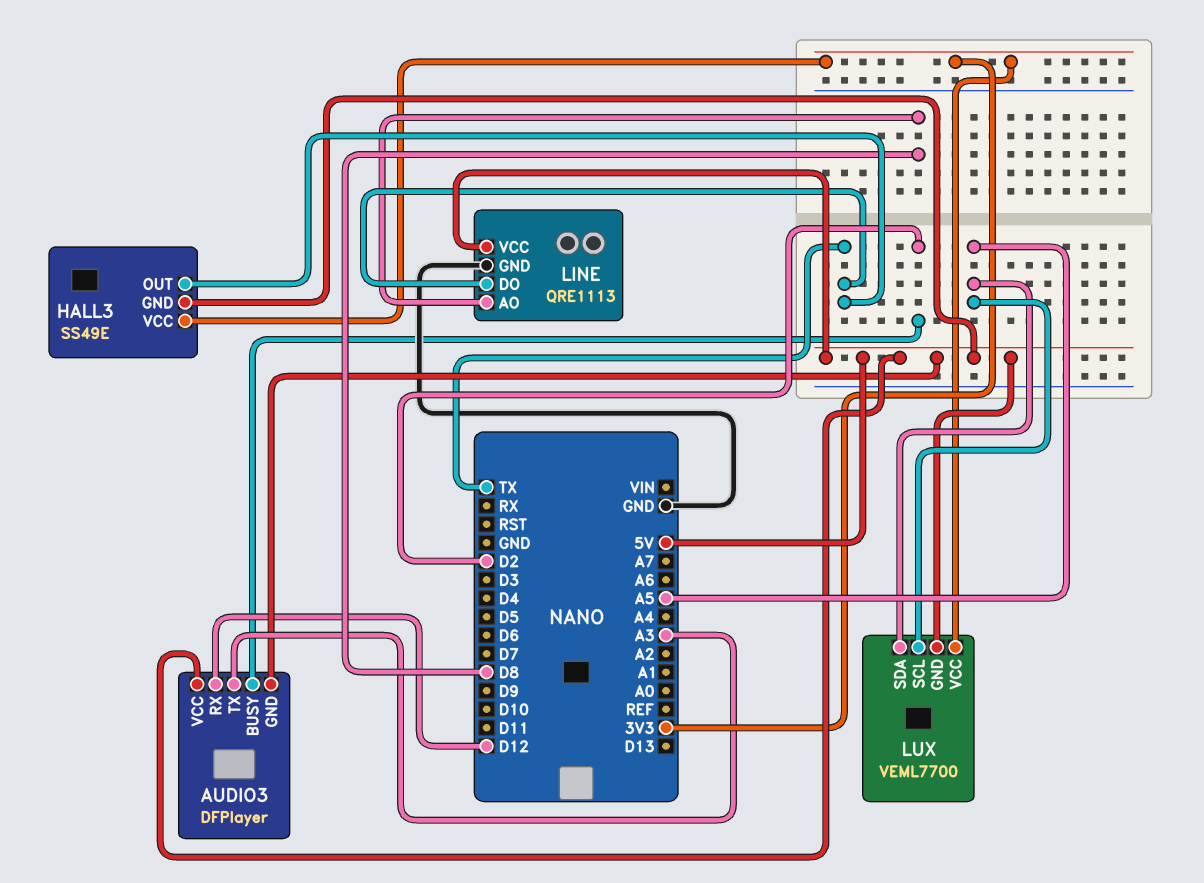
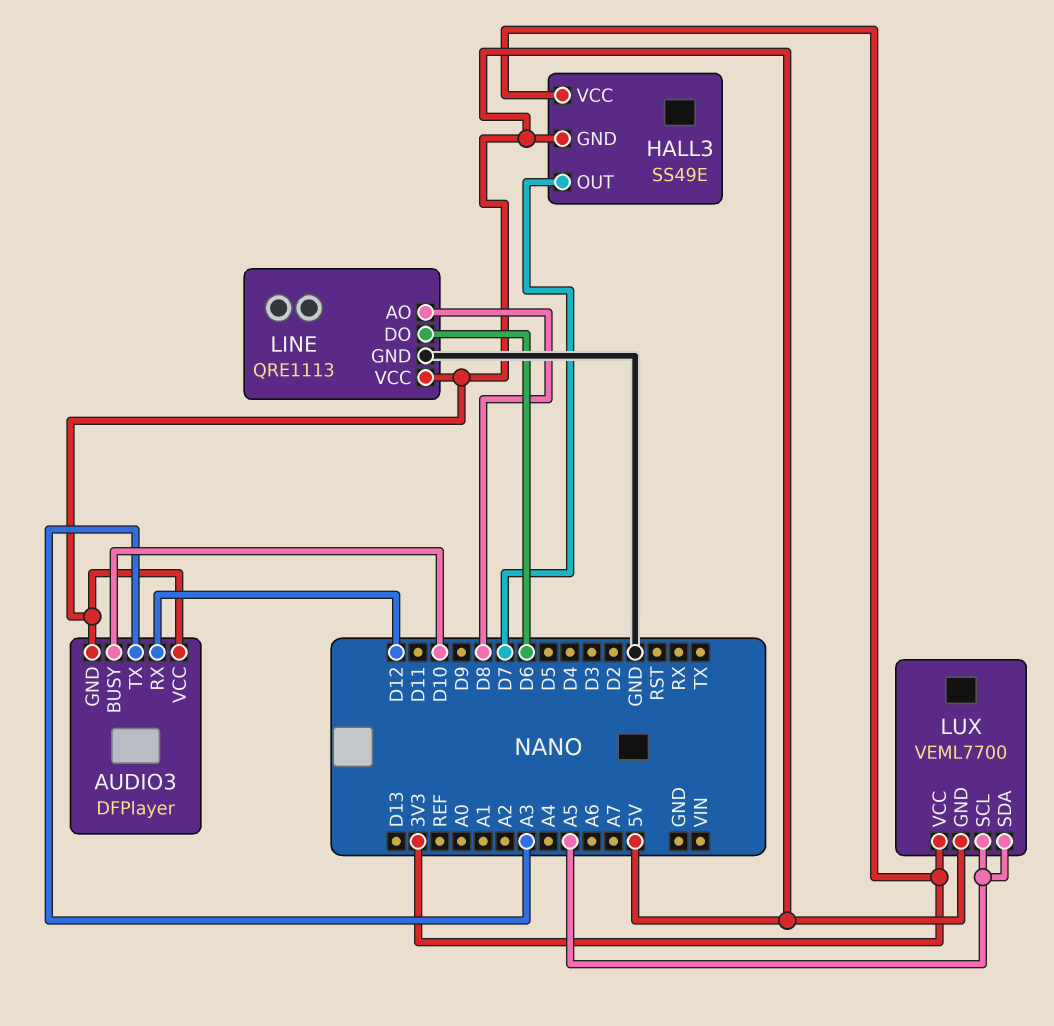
AUDIO3 pin BUSY: D2 -> D10
HALL3 pin OUT: TX -> D7
LINE pin DO: TX -> D6

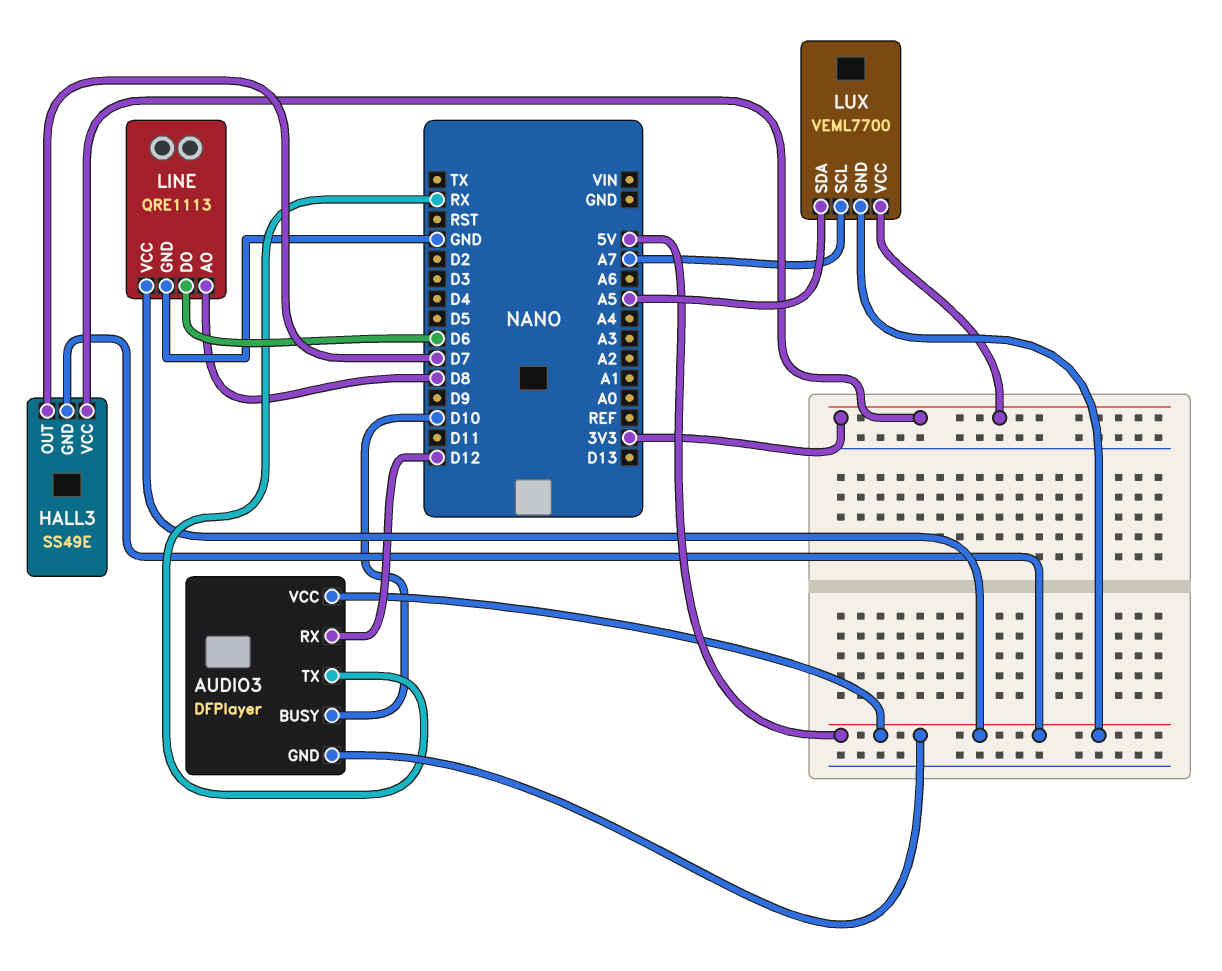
AUDIO3 pin TX: A3 -> RX
LUX pin SCL: A5 -> A7

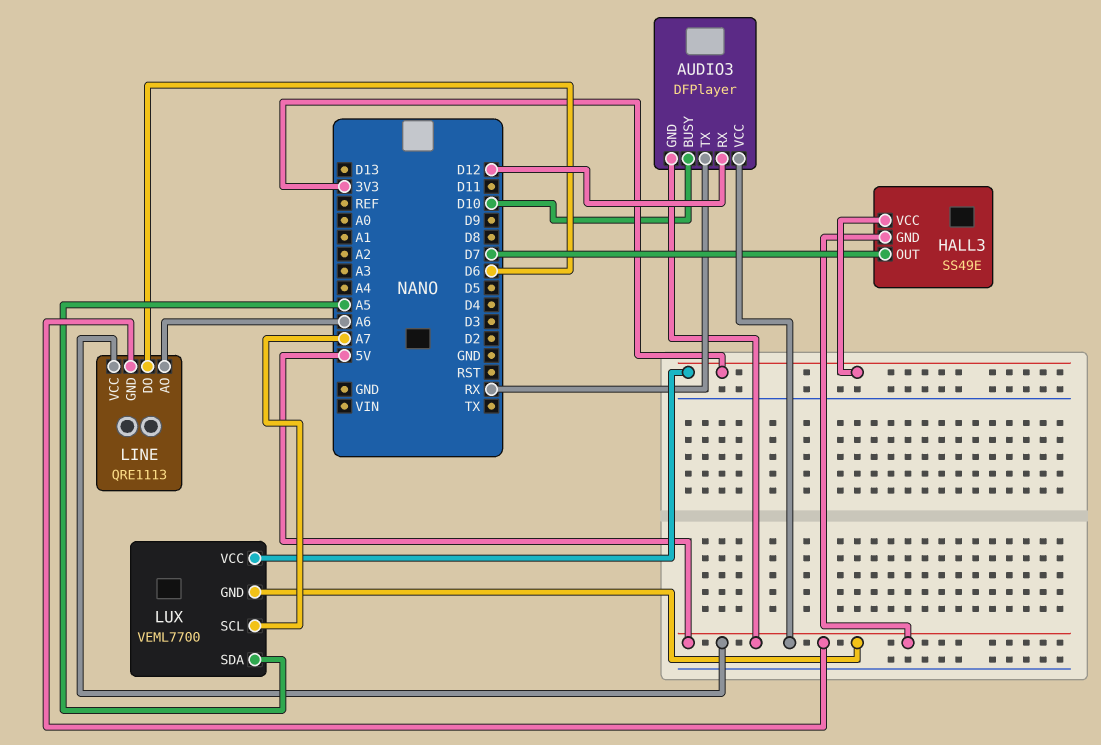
LINE pin AO: D8 -> A6
LINE pin GND: GND -> 5V

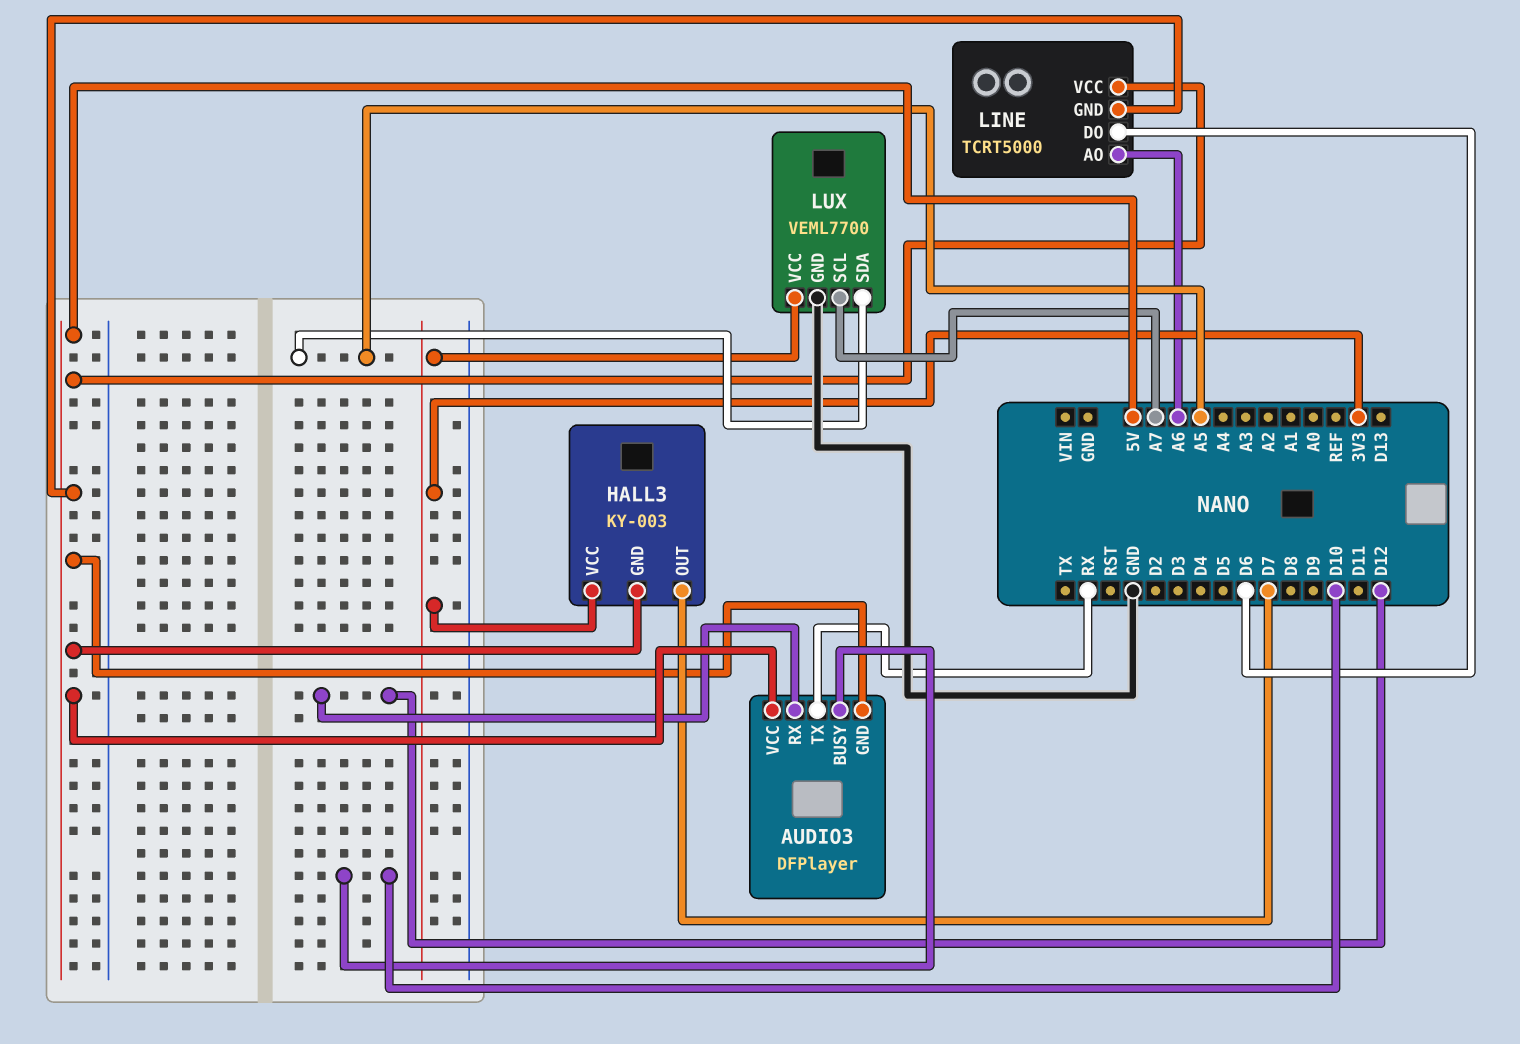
HALL3: SS49E -> KY-003
LINE: QRE1113 -> TCRT5000
LUX pin GND: 5V -> GND

